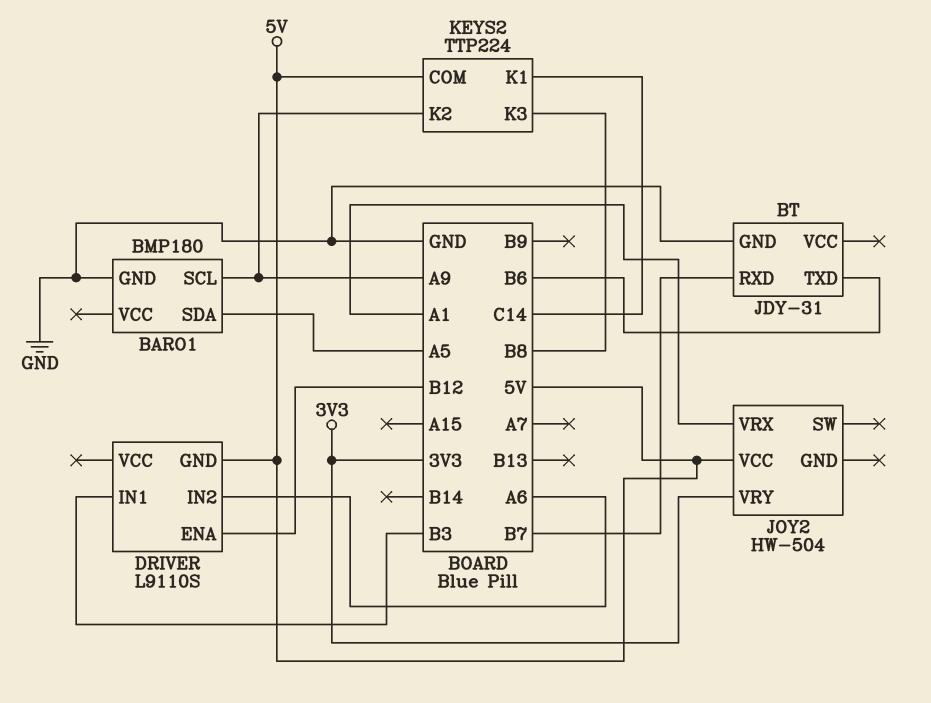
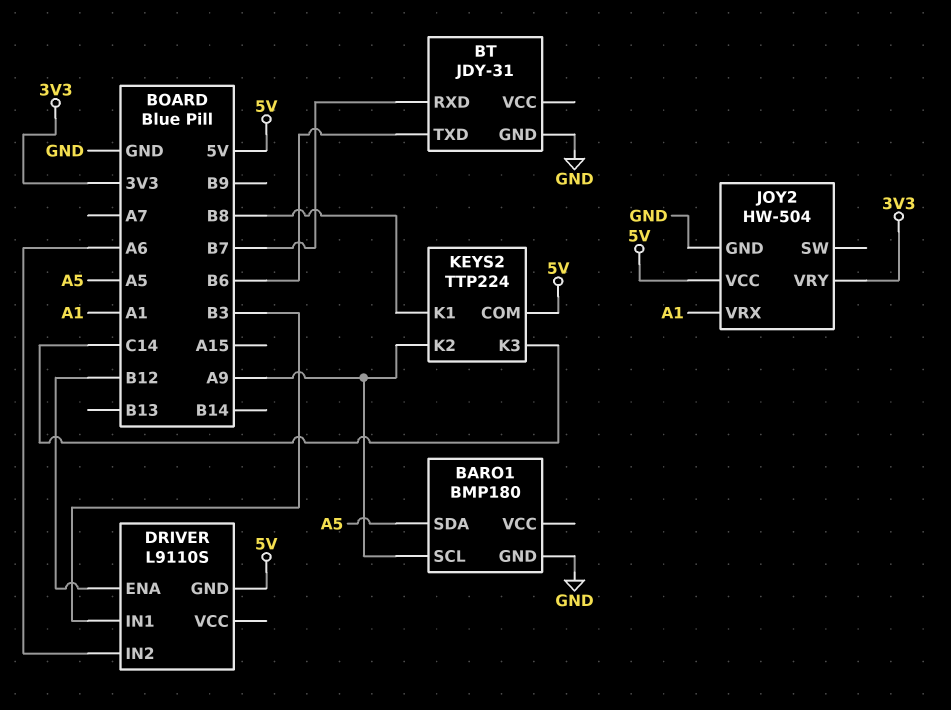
JOY2 pin GND: none -> GND
KEYS2 pin K1: C14 -> B8
KEYS2 pin K3: B8 -> C14

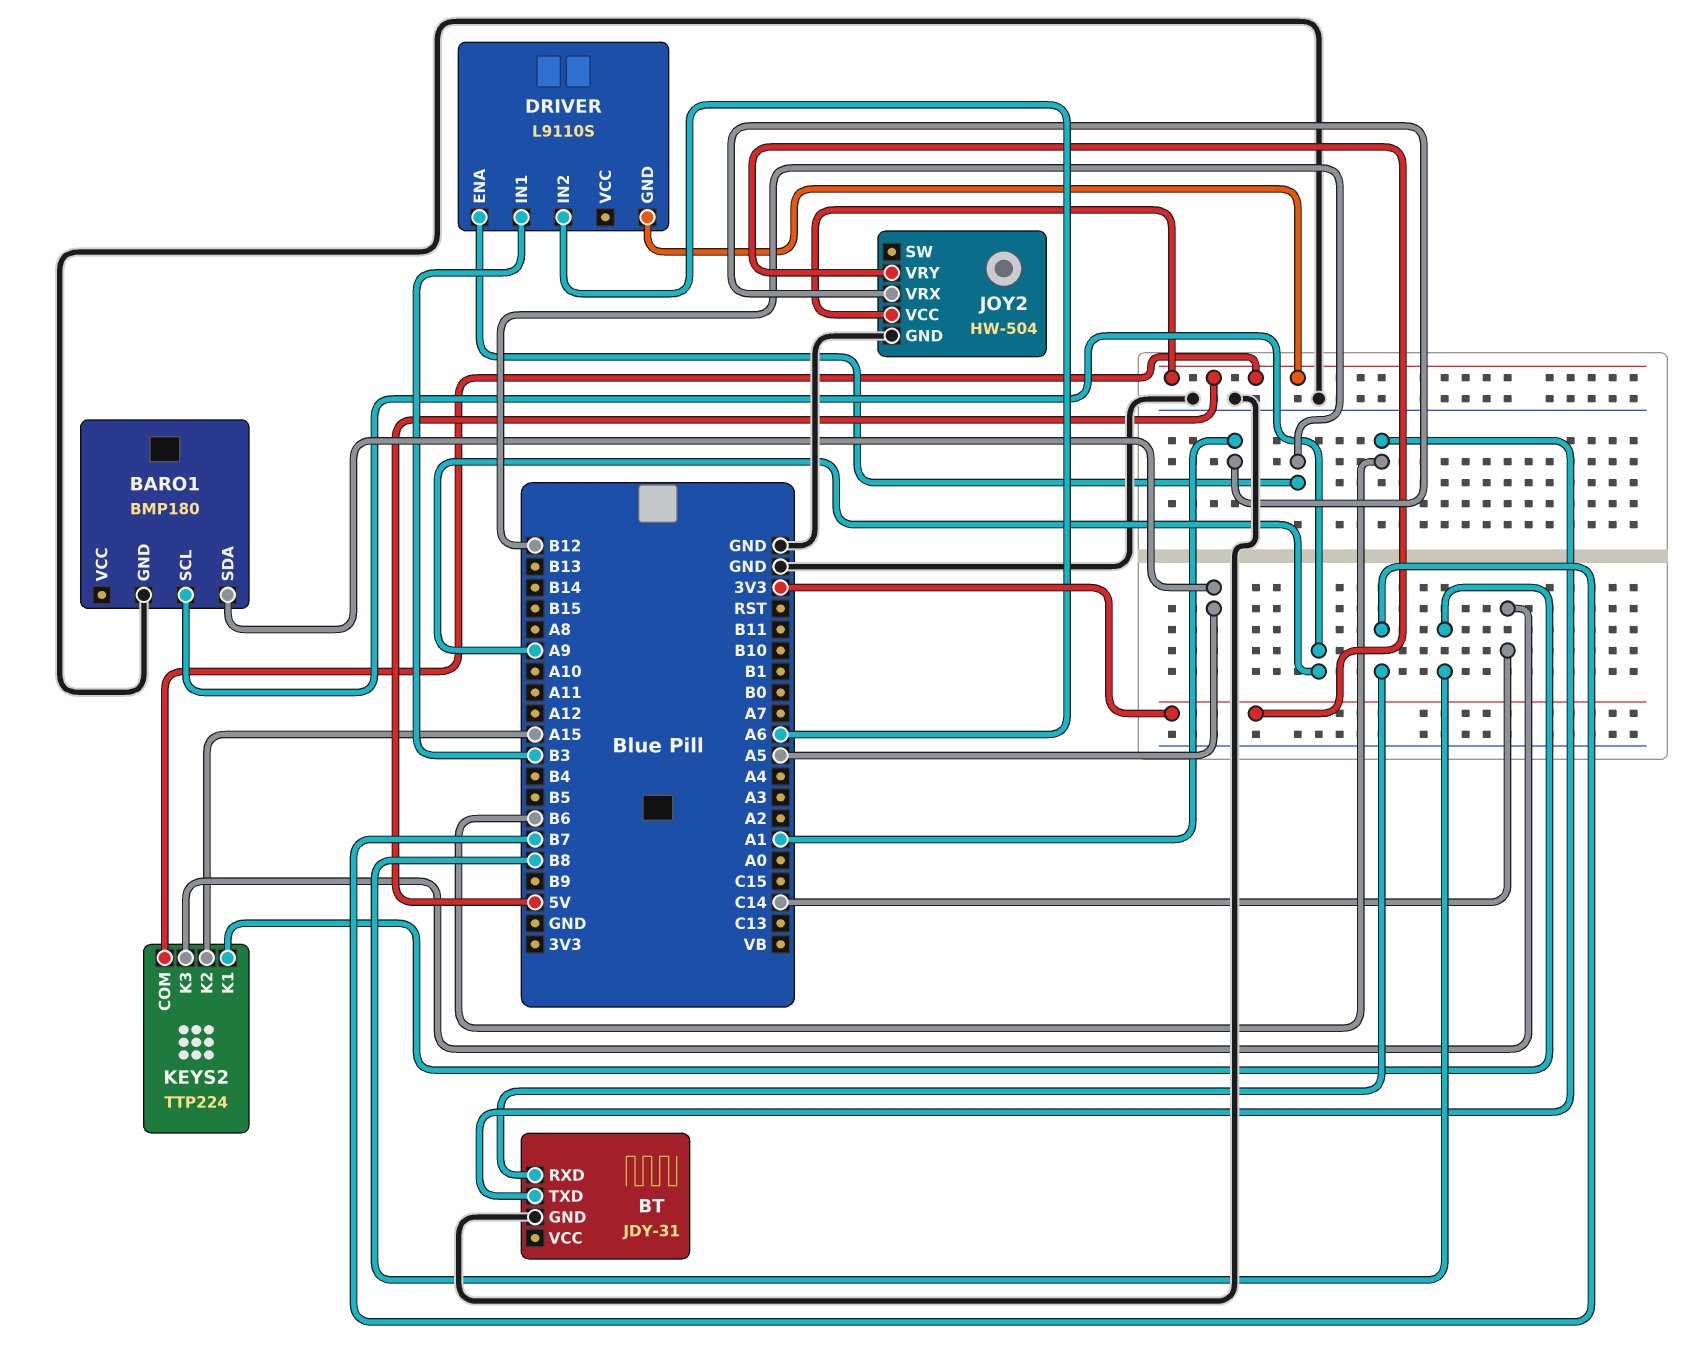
KEYS2 pin K2: A9 -> A15

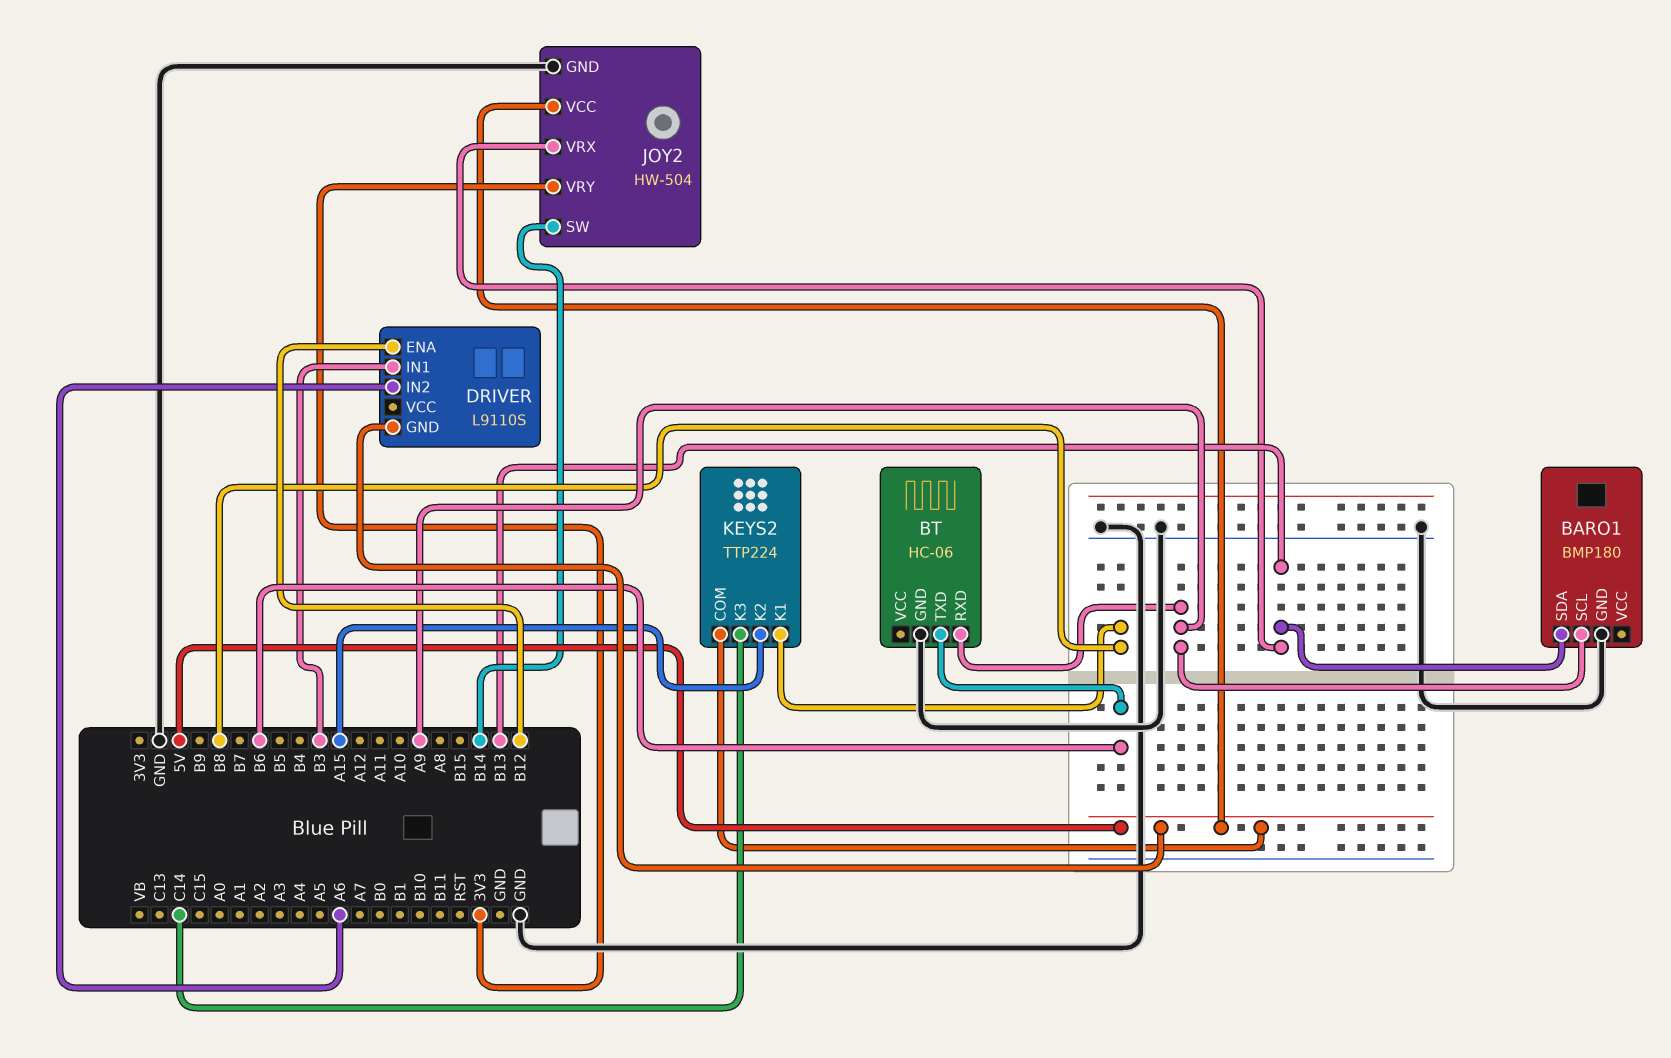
BARO1 pin SDA: A5 -> B13
BT: JDY-31 -> HC-06
BT pin RXD: B7 -> A9
JOY2 pin SW: none -> B14
JOY2 pin VRX: A1 -> B13

